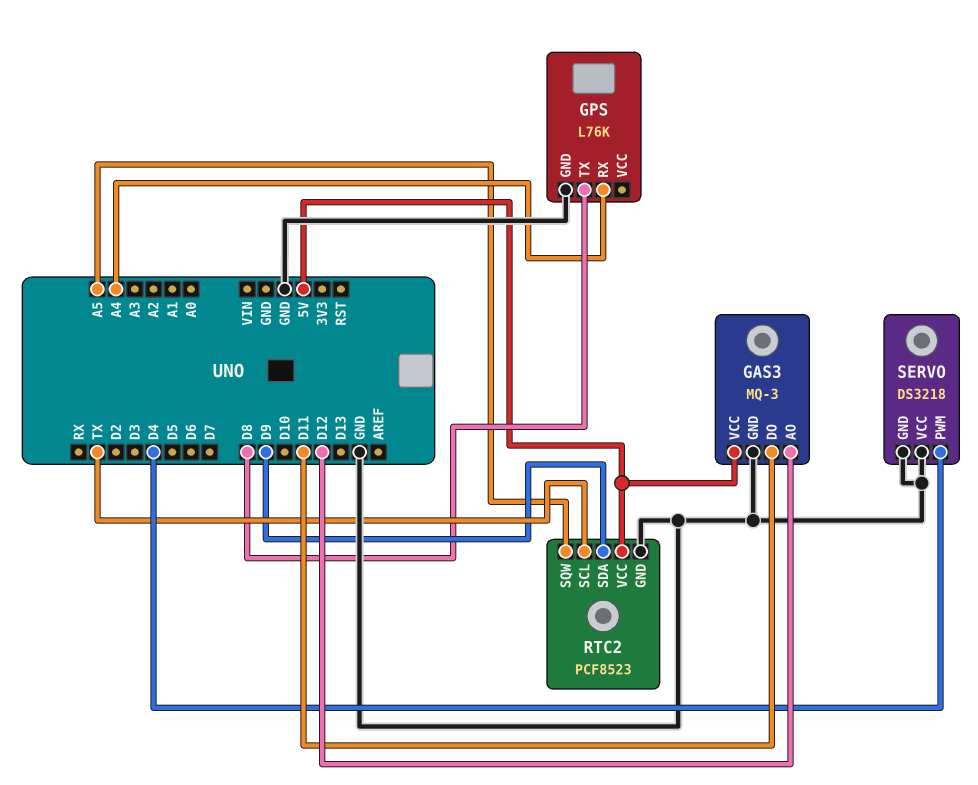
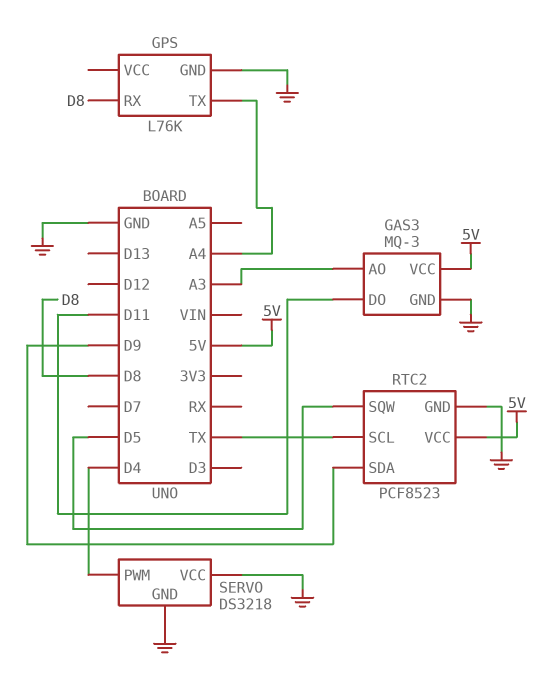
GAS3 pin AO: D12 -> A3
GPS pin RX: A4 -> D8
GPS pin TX: D8 -> A4
RTC2 pin SQW: A5 -> D5

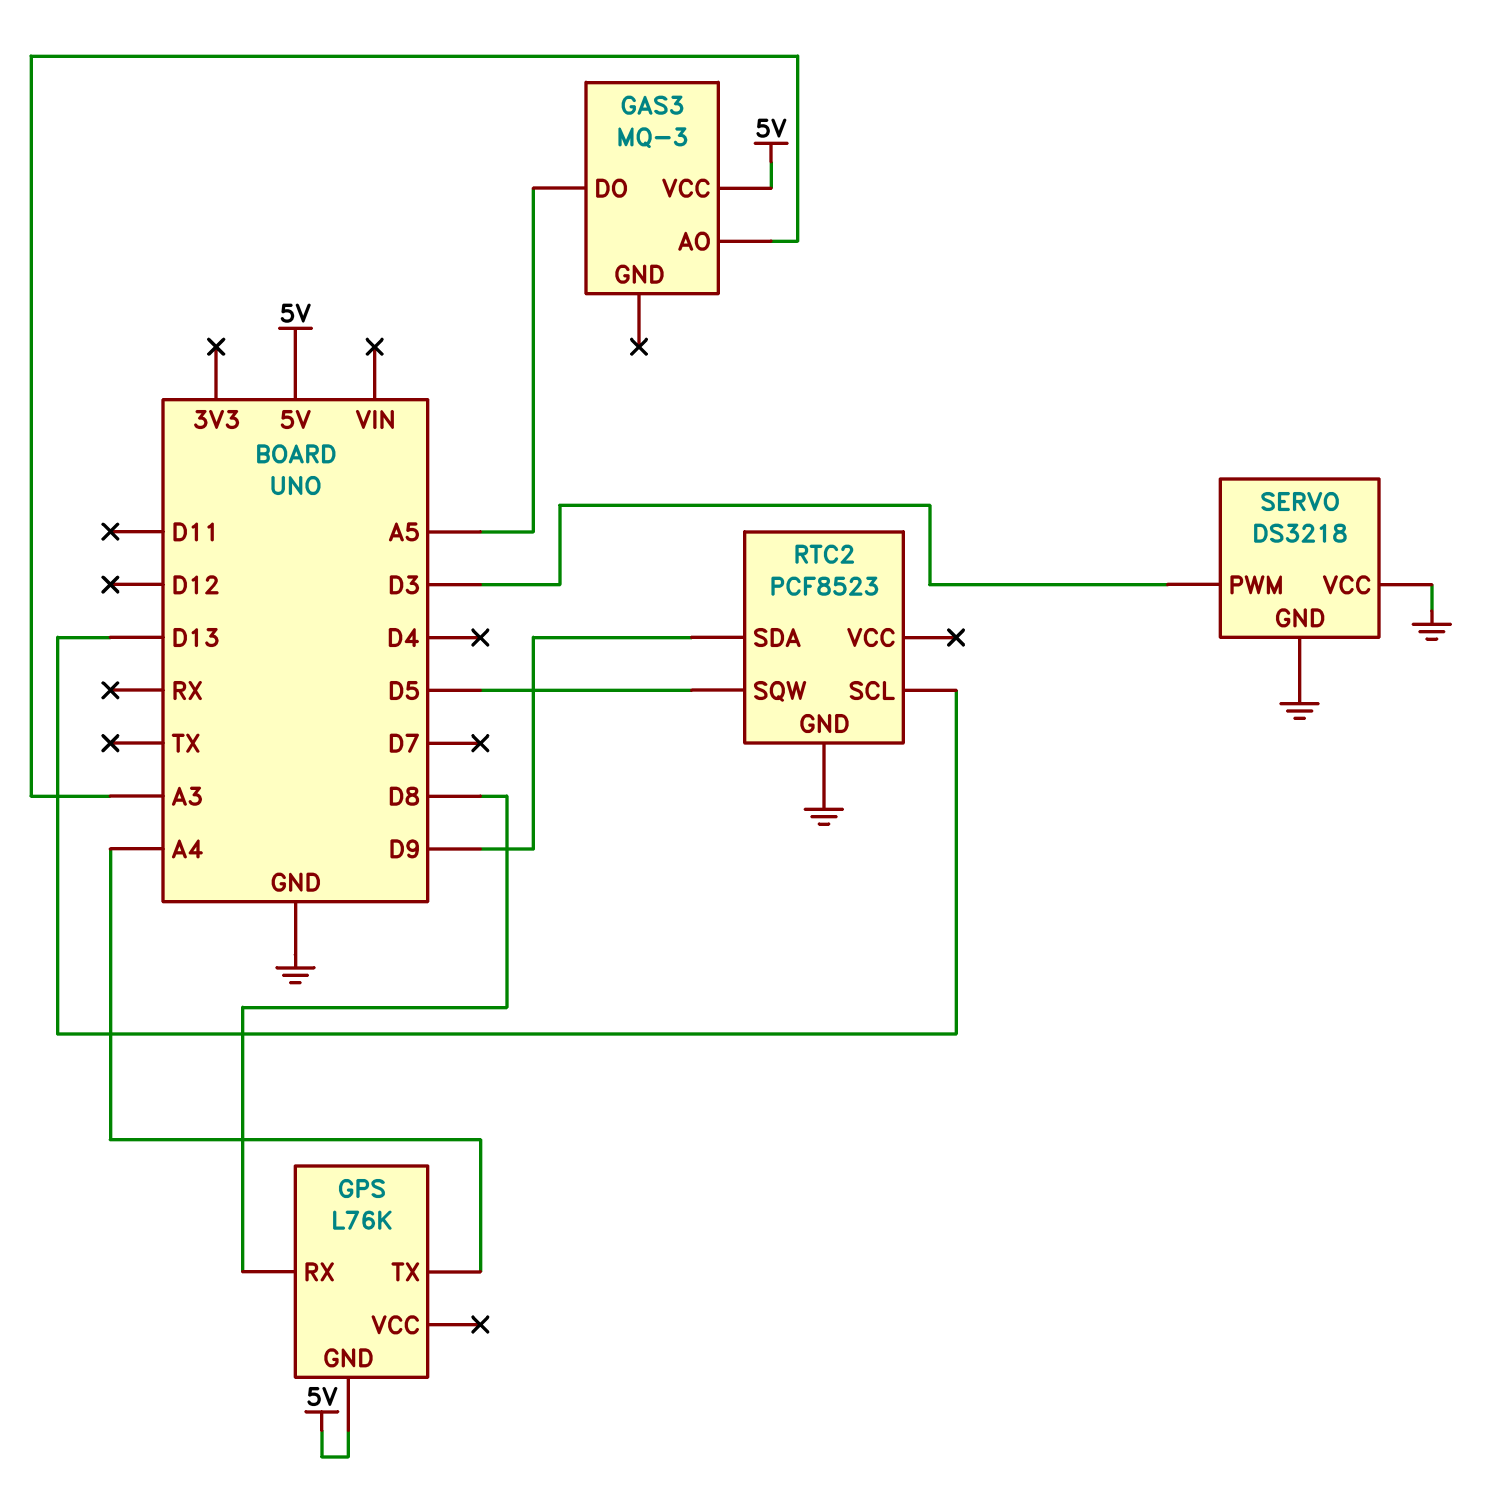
GAS3 pin DO: D11 -> A5
GAS3 pin GND: GND -> none
GPS pin GND: GND -> 5V
RTC2 pin SCL: TX -> D13
RTC2 pin VCC: 5V -> none
SERVO pin PWM: D4 -> D3

